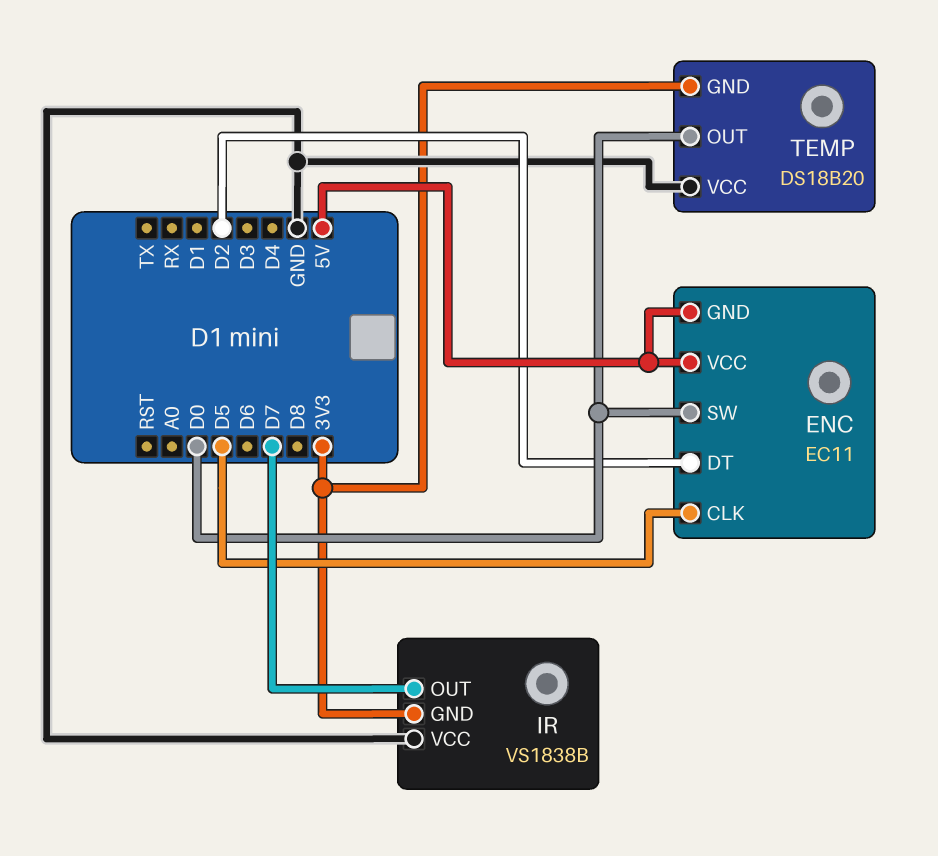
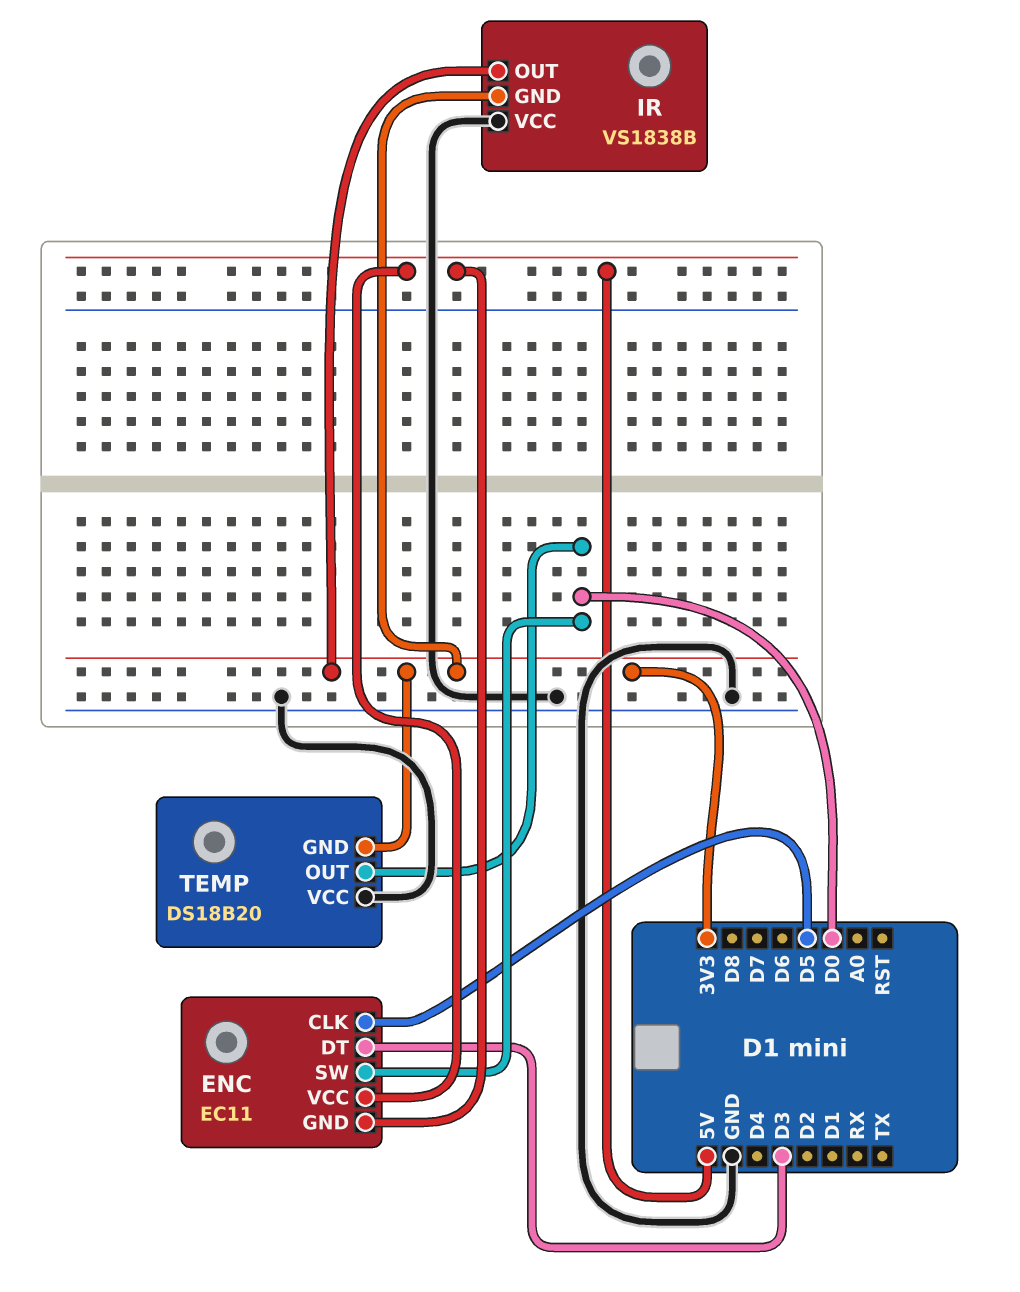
ENC pin DT: D2 -> D3
IR pin OUT: D7 -> 3V3

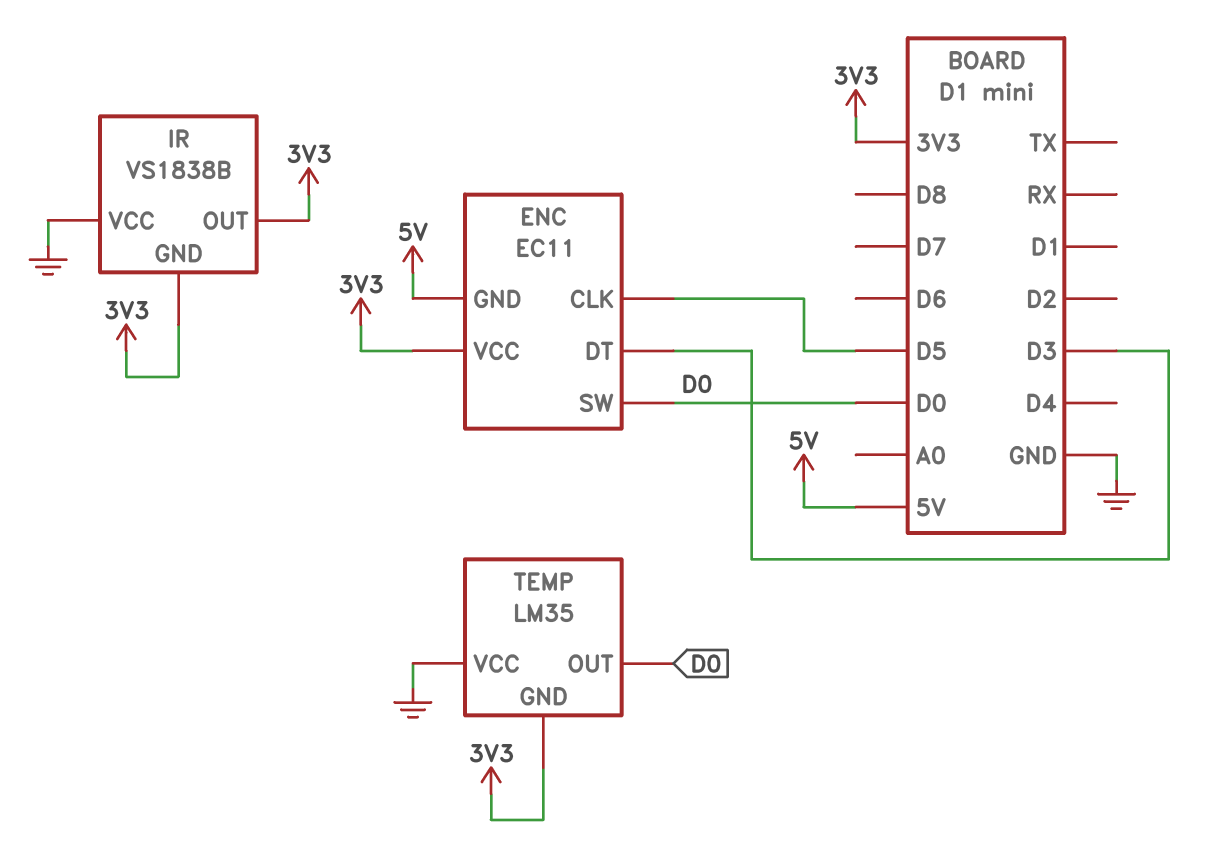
ENC pin VCC: 5V -> 3V3
TEMP: DS18B20 -> LM35

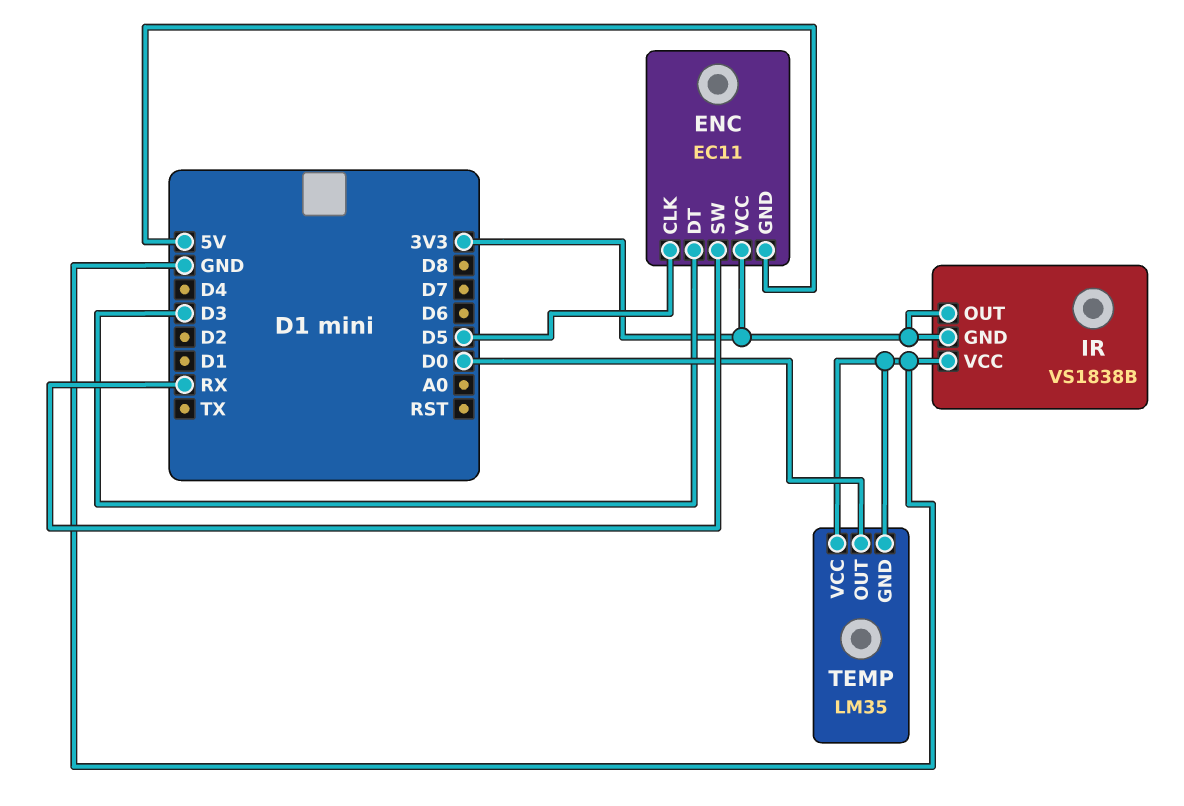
ENC pin SW: D0 -> RX
TEMP pin GND: 3V3 -> GND

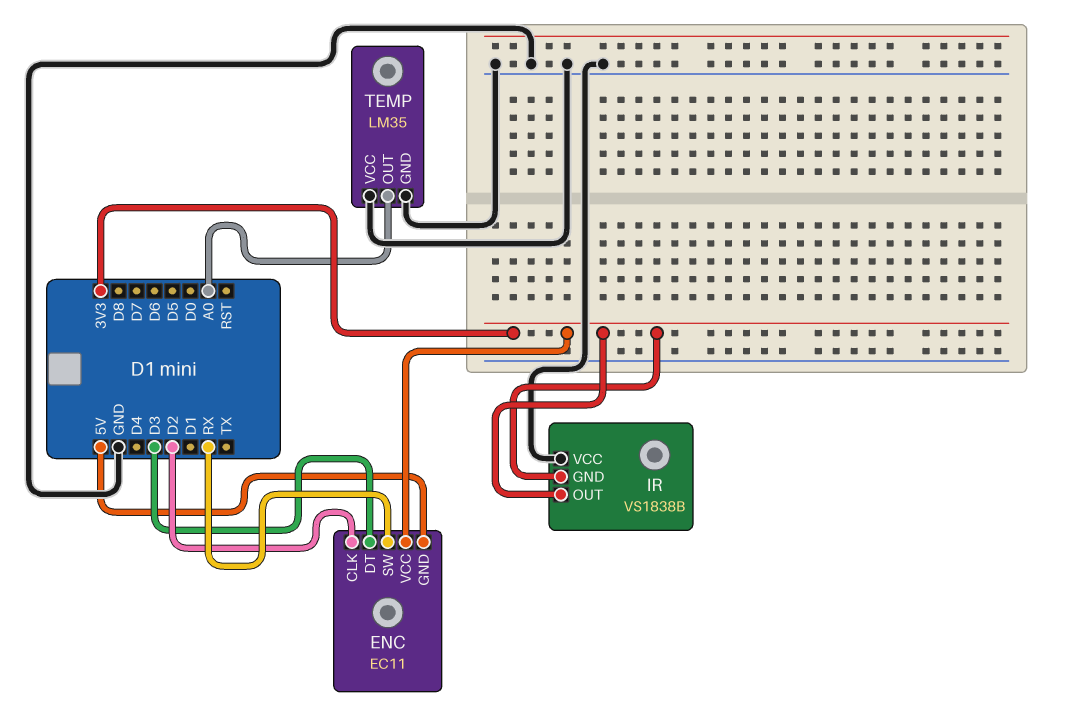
ENC pin CLK: D5 -> D2
TEMP pin OUT: D0 -> A0

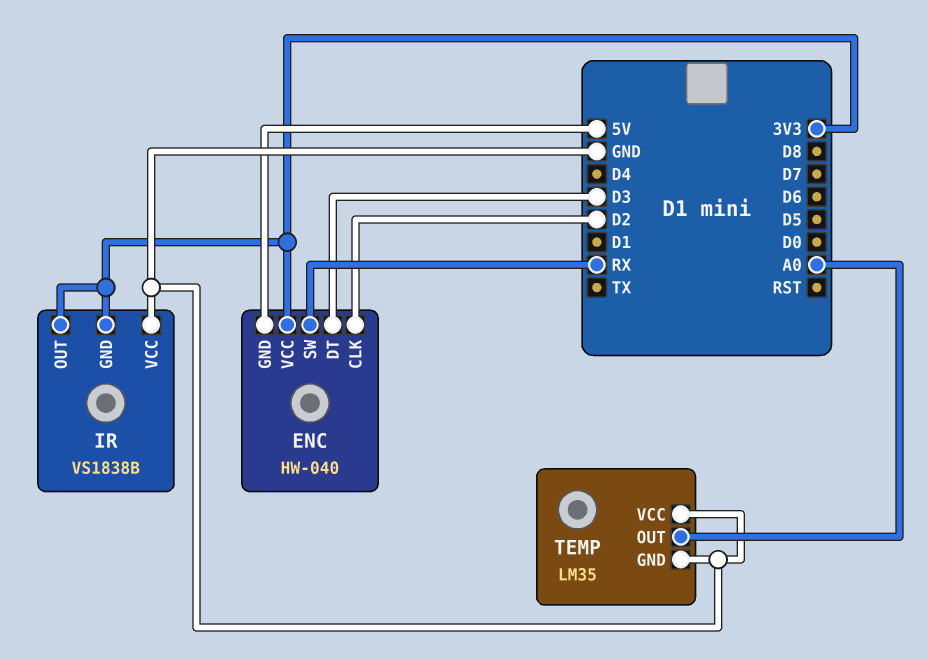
ENC: EC11 -> HW-040

